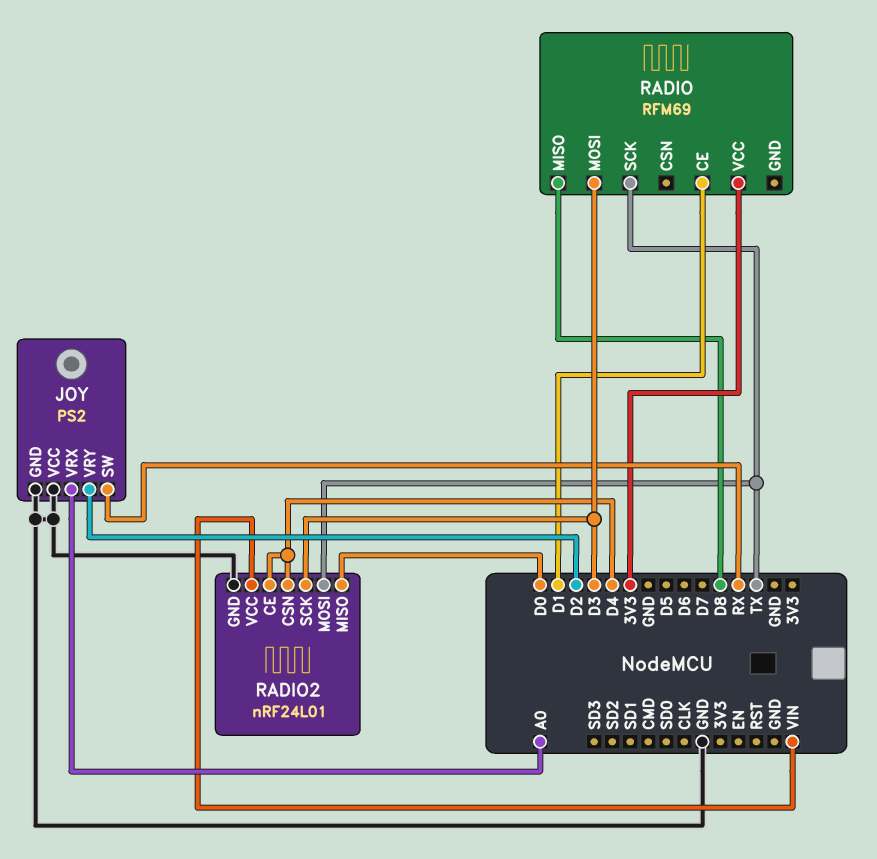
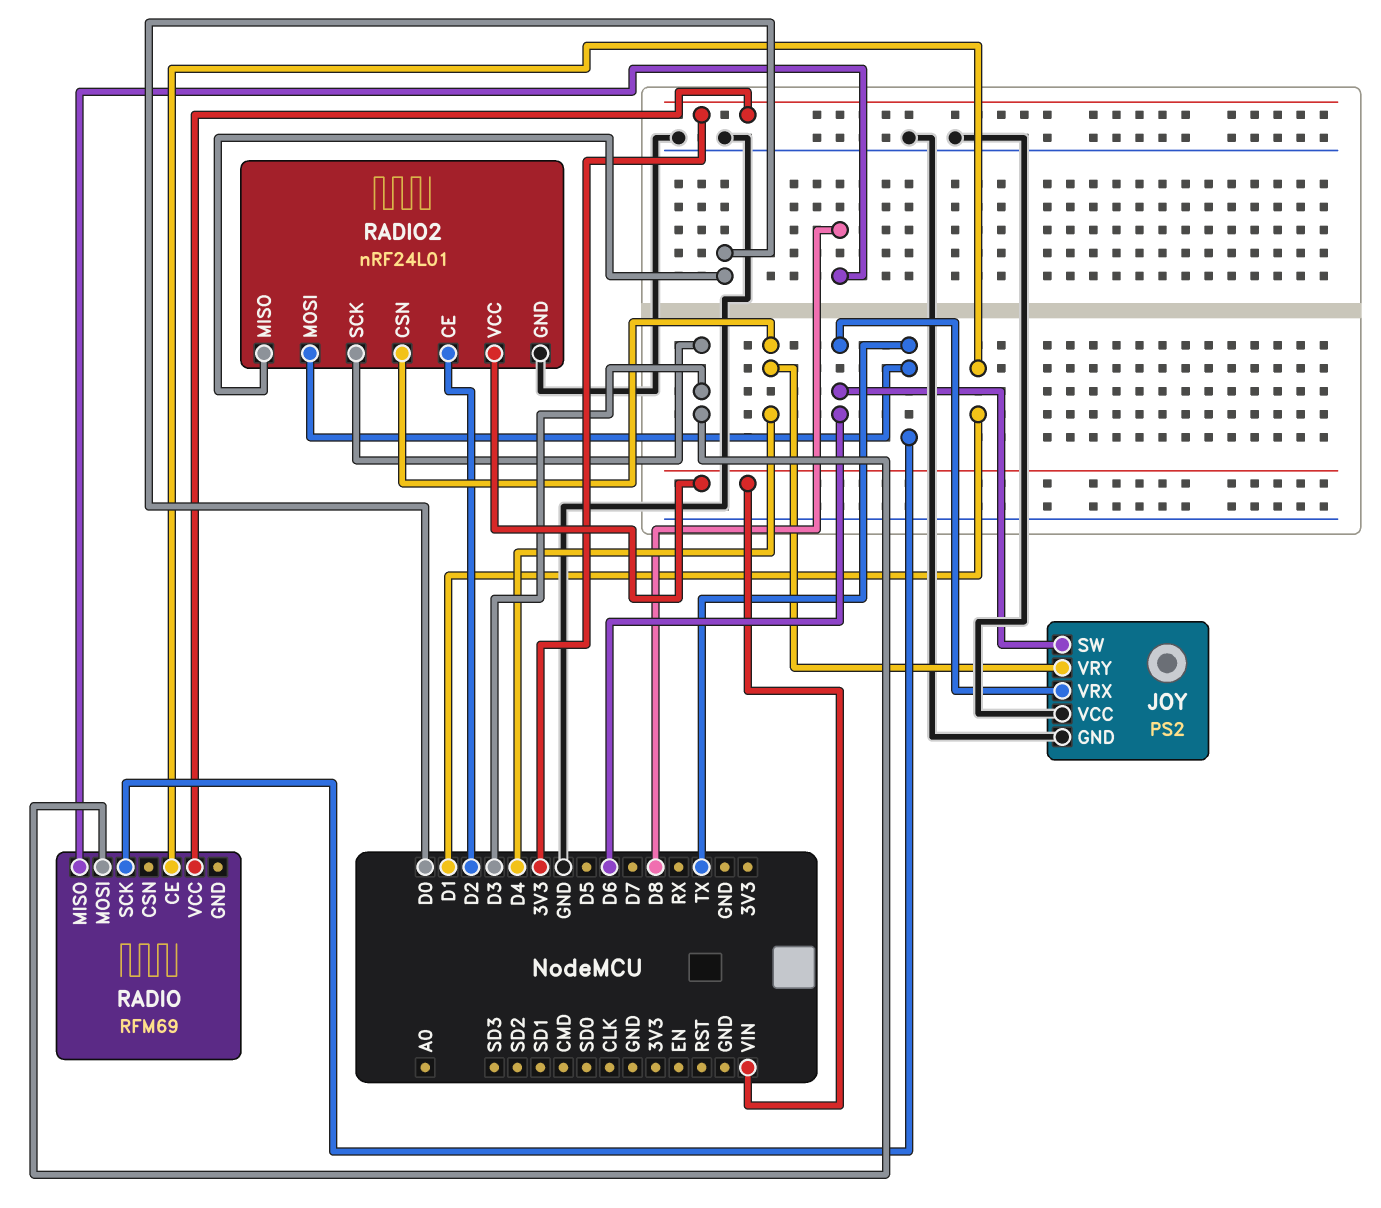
JOY pin SW: RX -> D6
JOY pin VRX: A0 -> D6
JOY pin VRY: D2 -> D4
RADIO2 pin CE: D4 -> D2

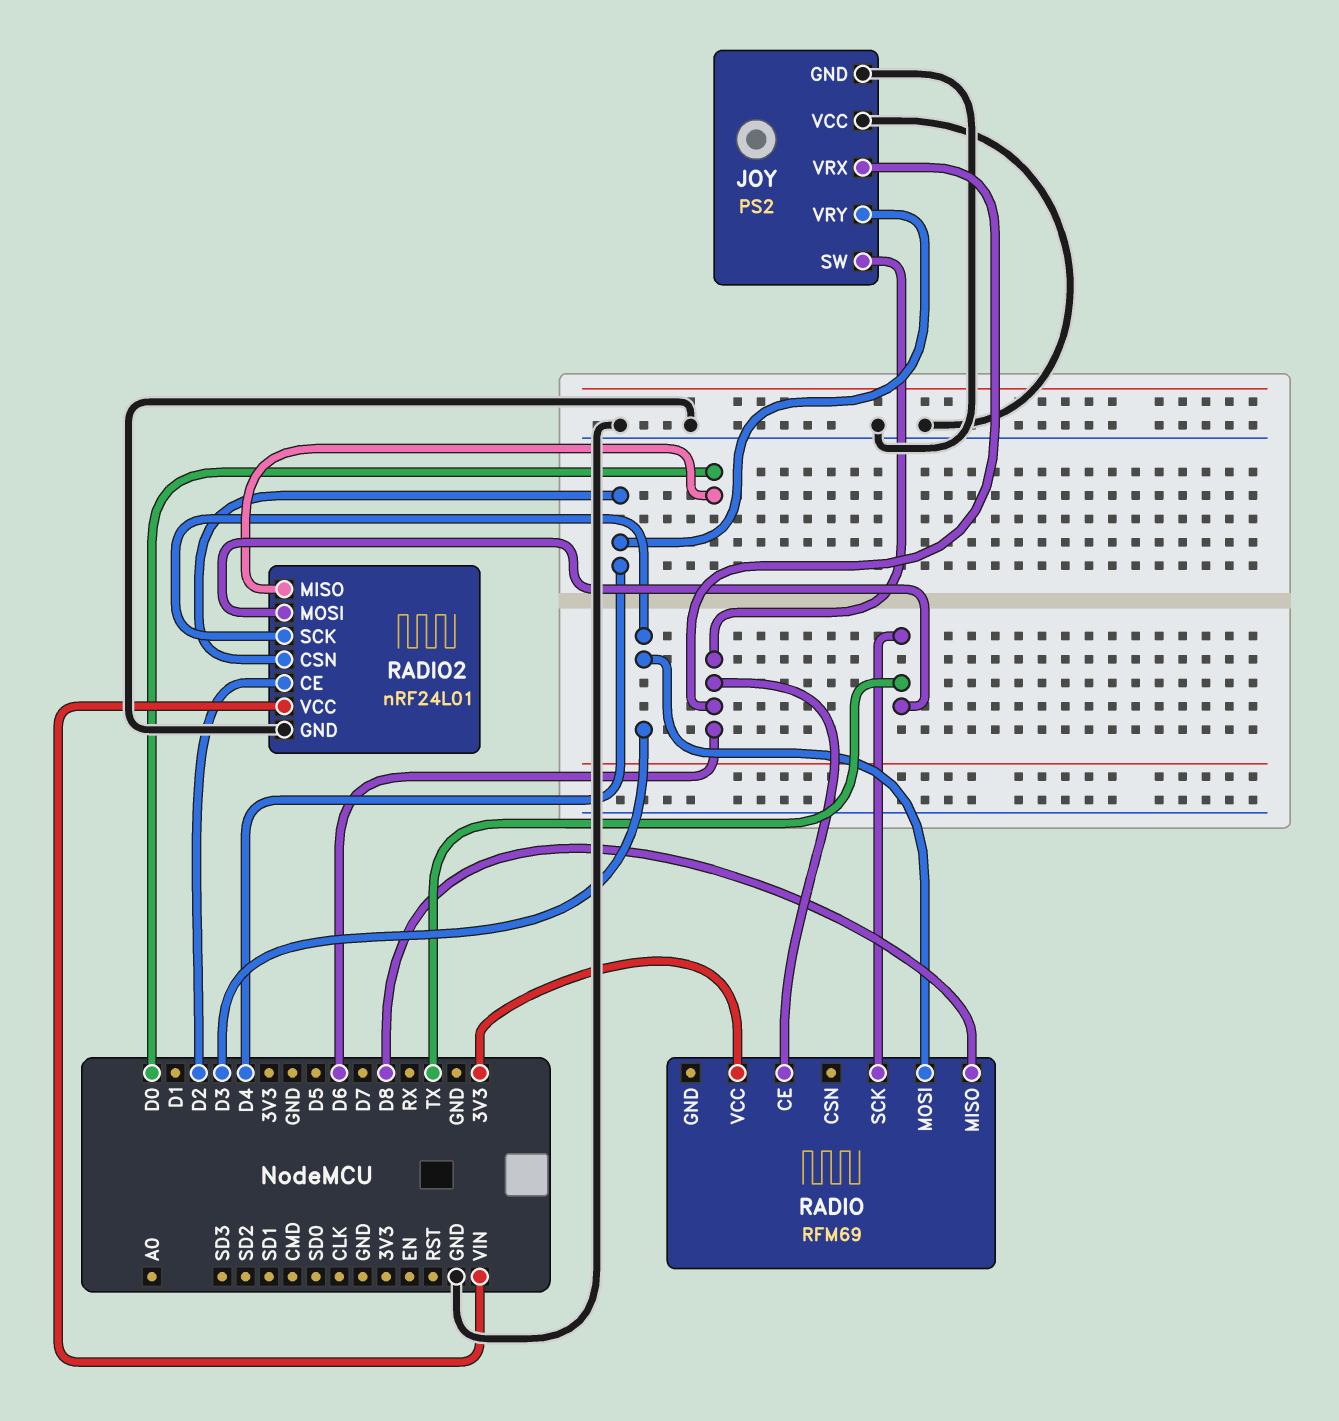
RADIO pin CE: D1 -> D6

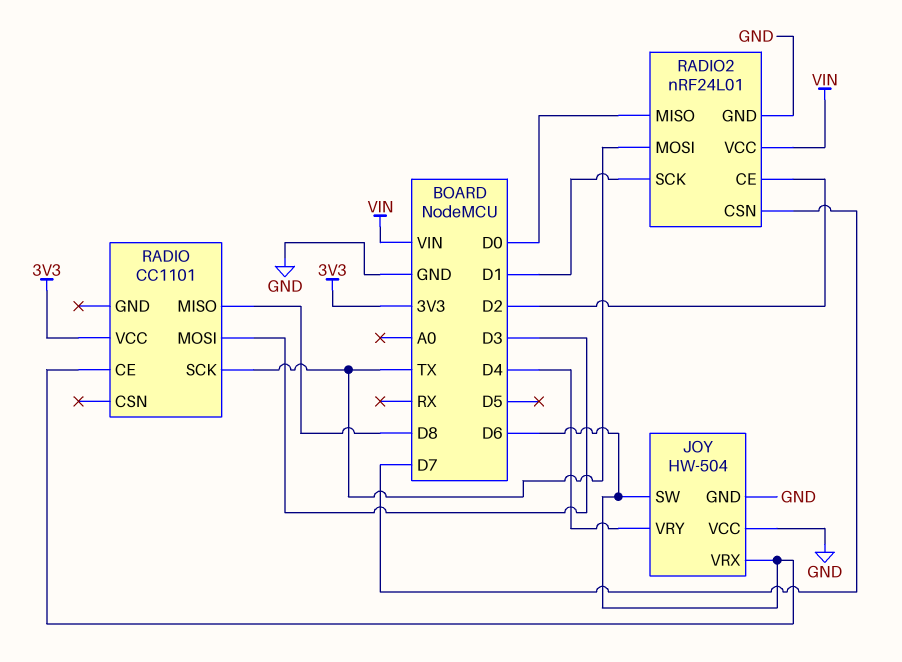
JOY: PS2 -> HW-504
RADIO: RFM69 -> CC1101
RADIO2 pin CSN: D4 -> D7
RADIO2 pin SCK: D3 -> D1

